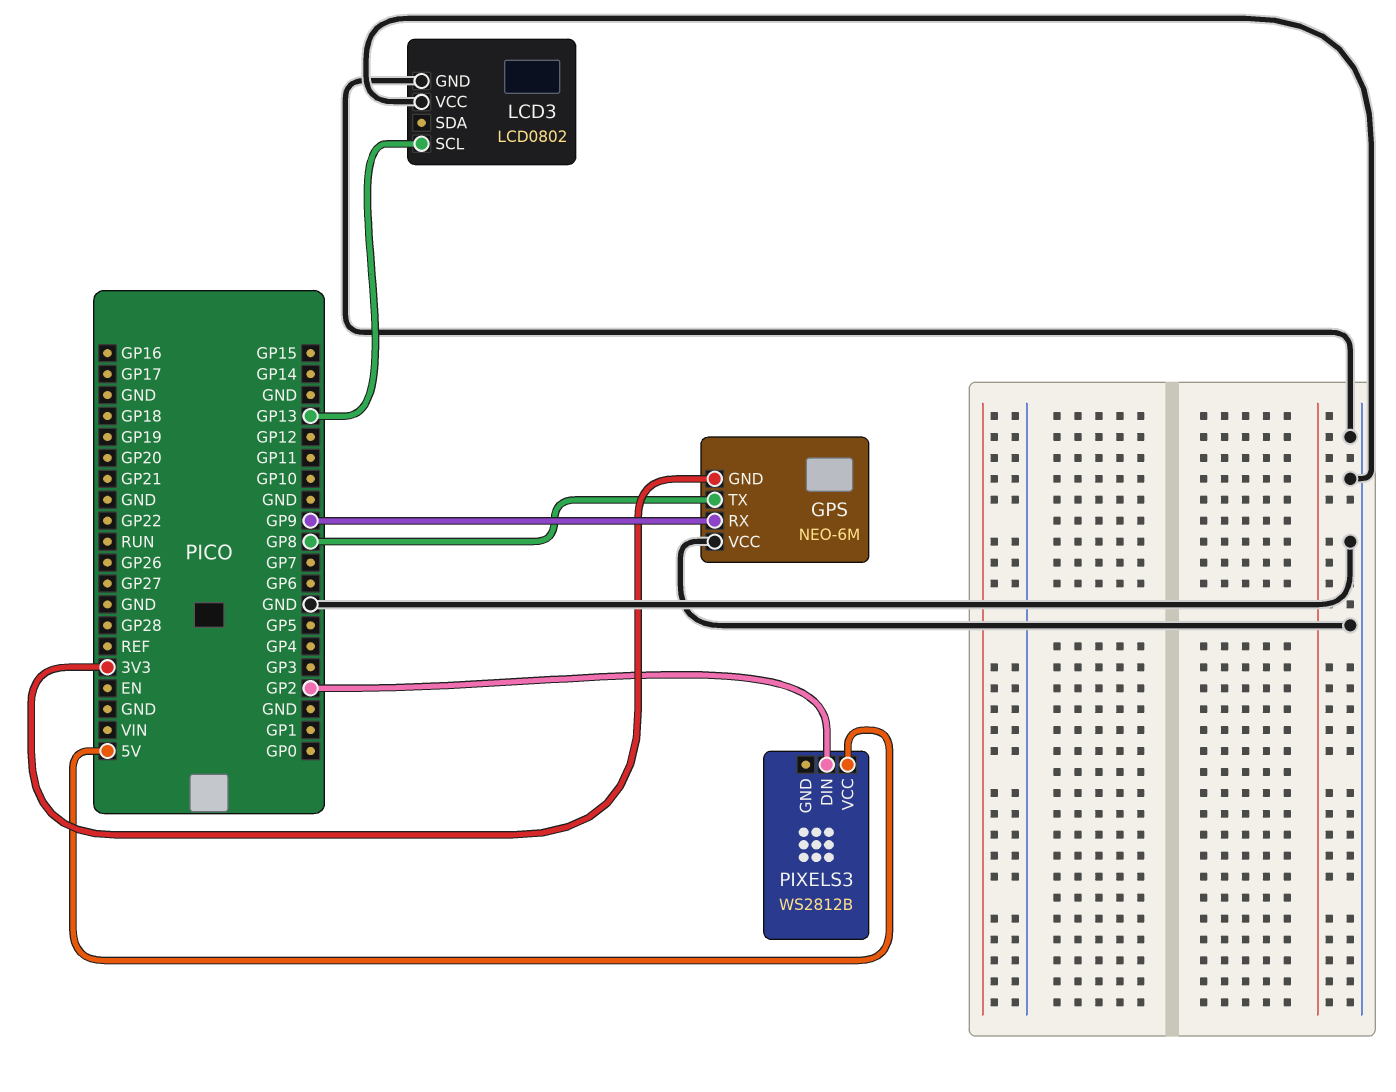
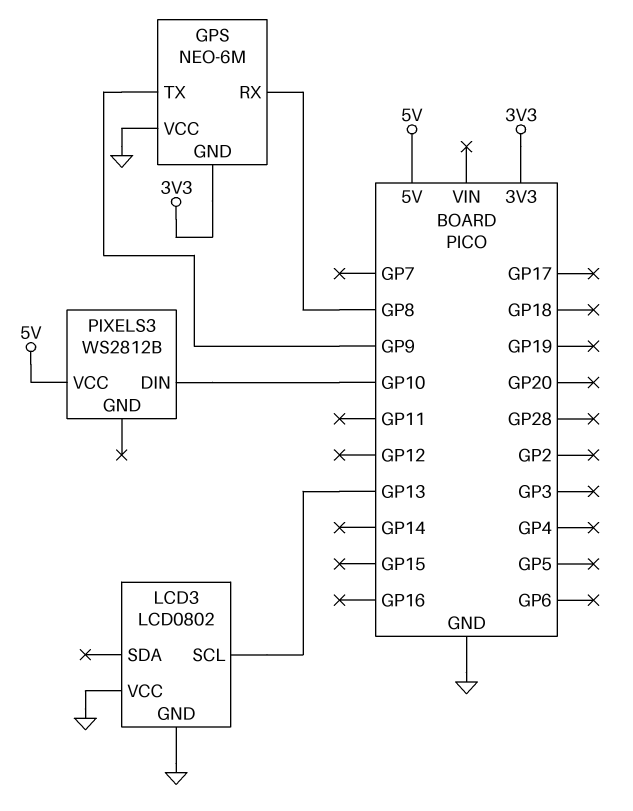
GPS pin RX: GP9 -> GP8
GPS pin TX: GP8 -> GP9
PIXELS3 pin DIN: GP2 -> GP10

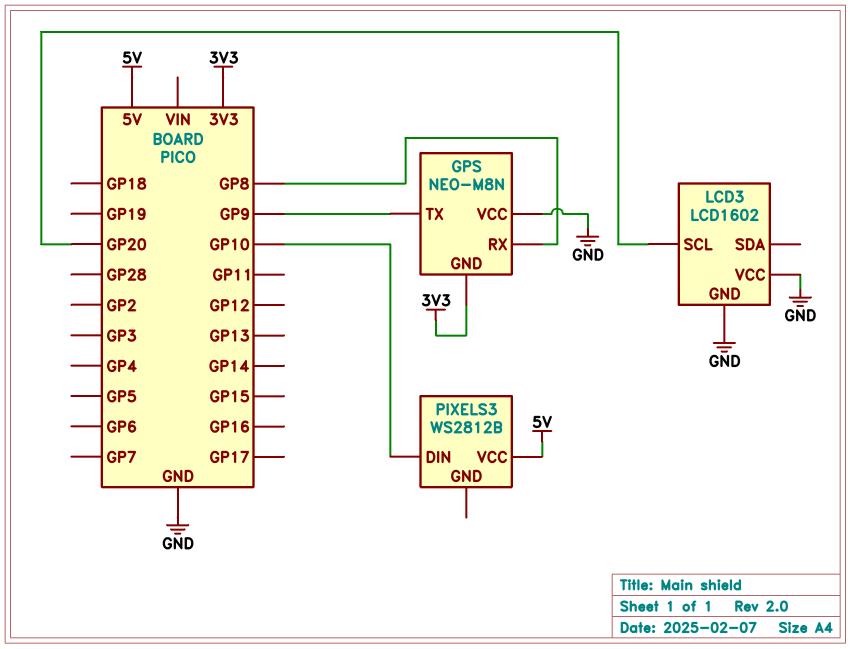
GPS: NEO-6M -> NEO-M8N
LCD3: LCD0802 -> LCD1602
LCD3 pin SCL: GP13 -> GP20

